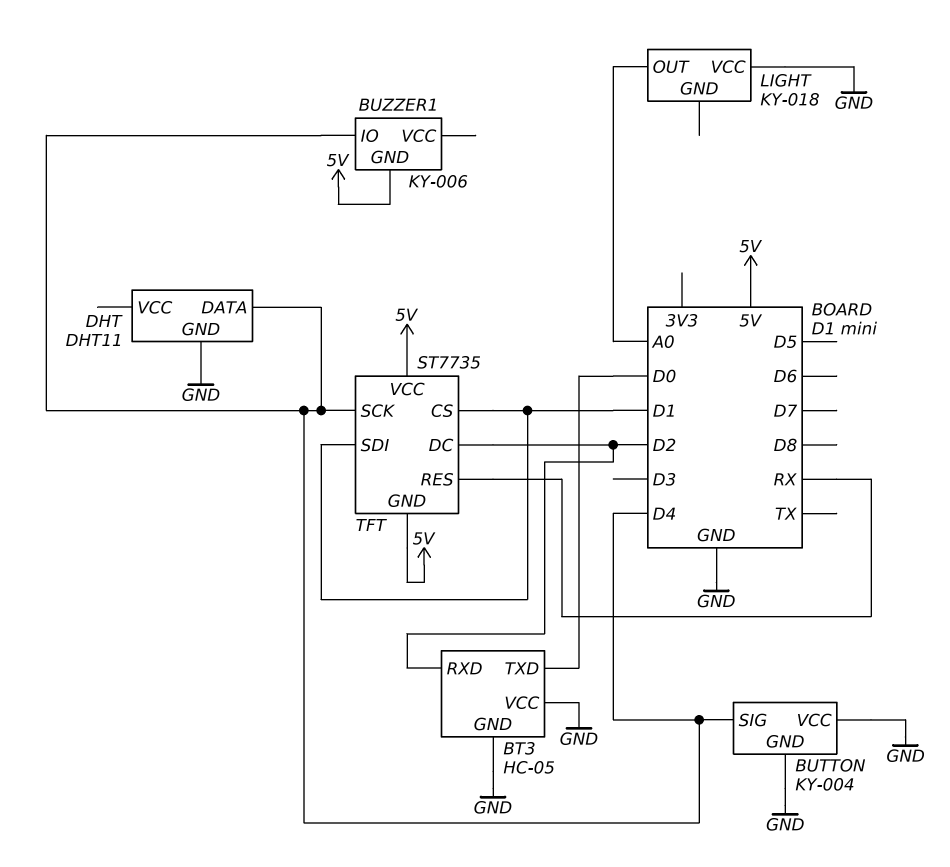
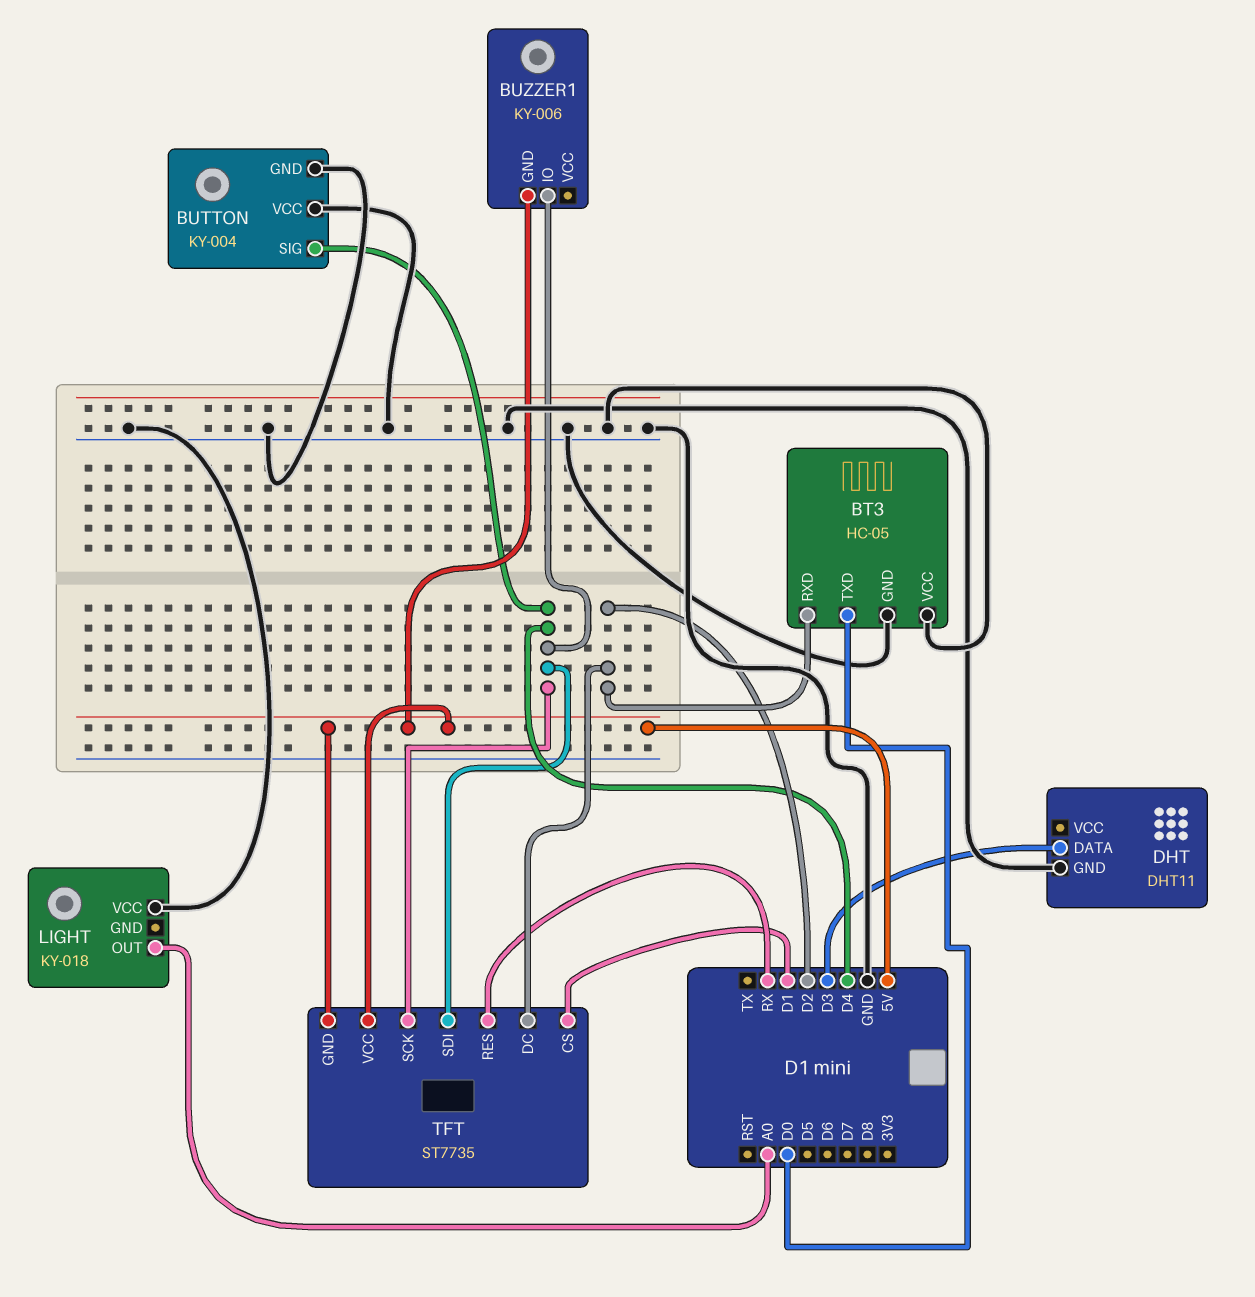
DHT pin DATA: D4 -> D3
TFT pin SDI: D1 -> D4

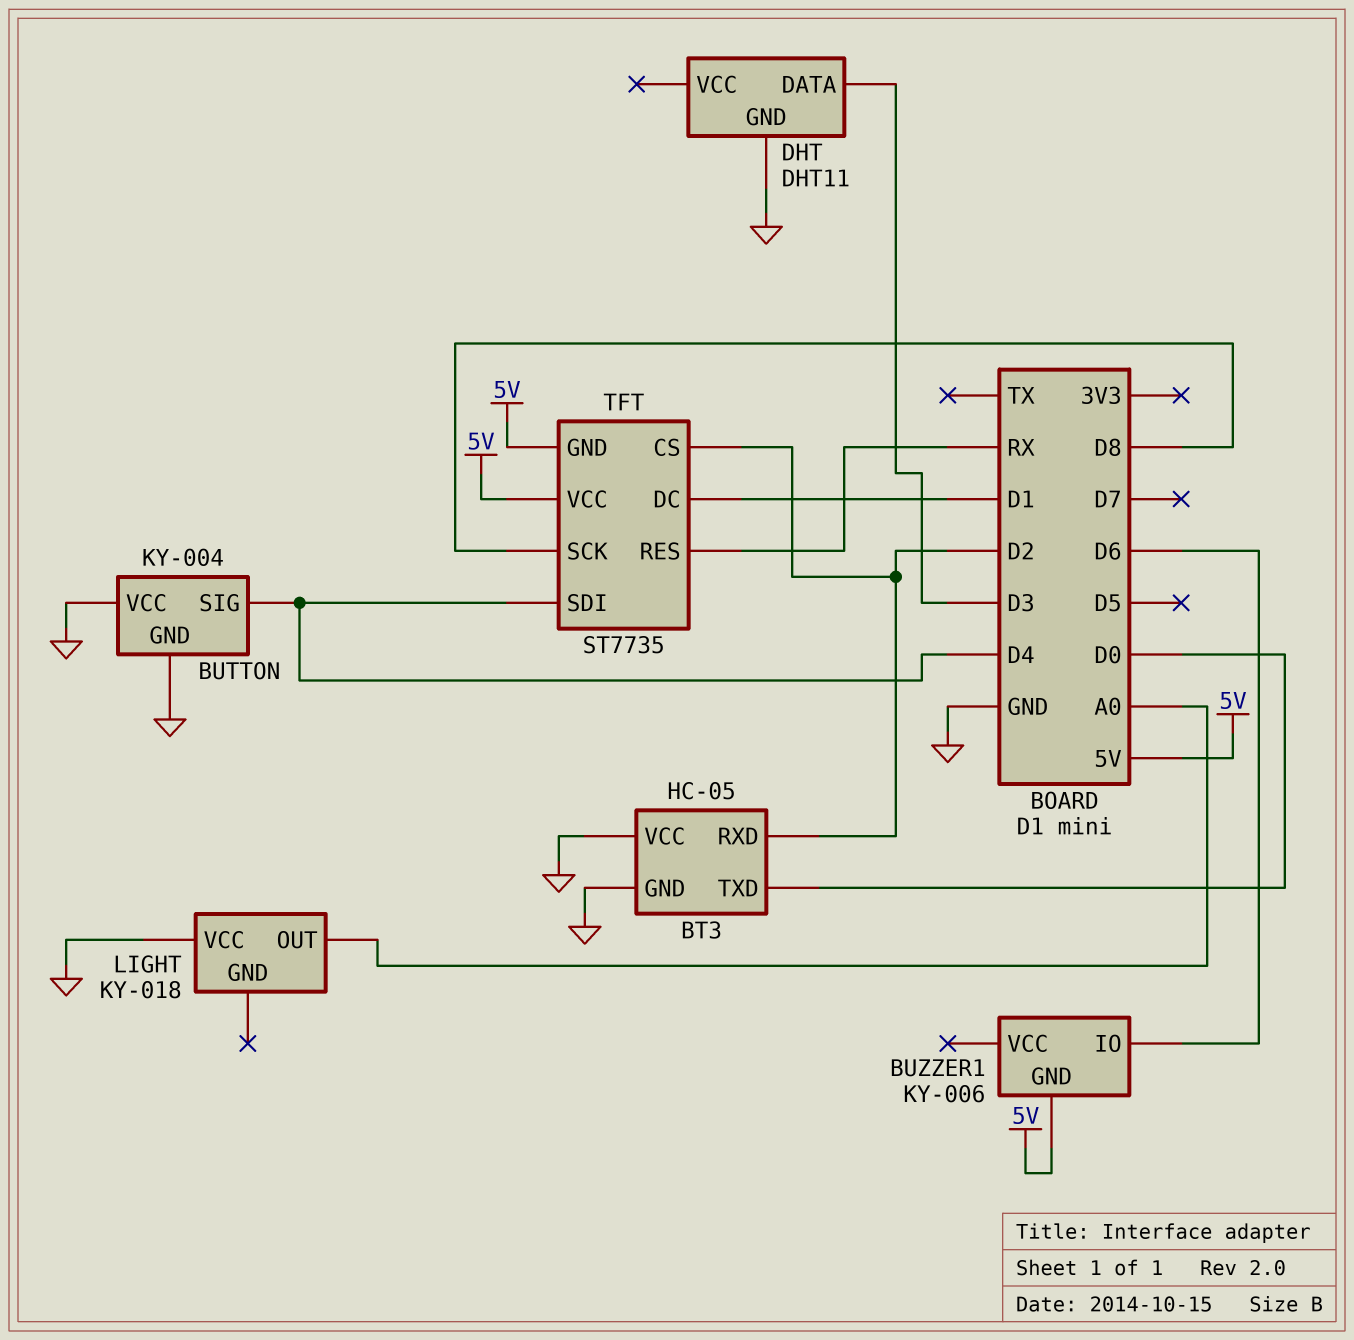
BUZZER1 pin IO: D4 -> D6
TFT pin CS: D1 -> D2
TFT pin DC: D2 -> D1
TFT pin SCK: D4 -> D8

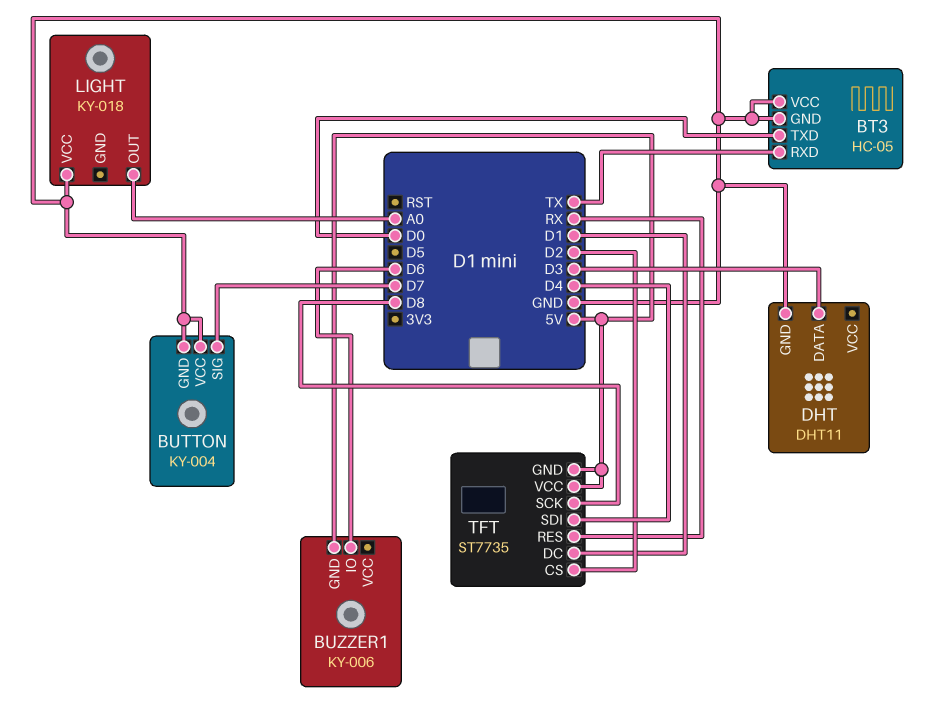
BT3 pin RXD: D2 -> TX
BUTTON pin SIG: D4 -> D7

